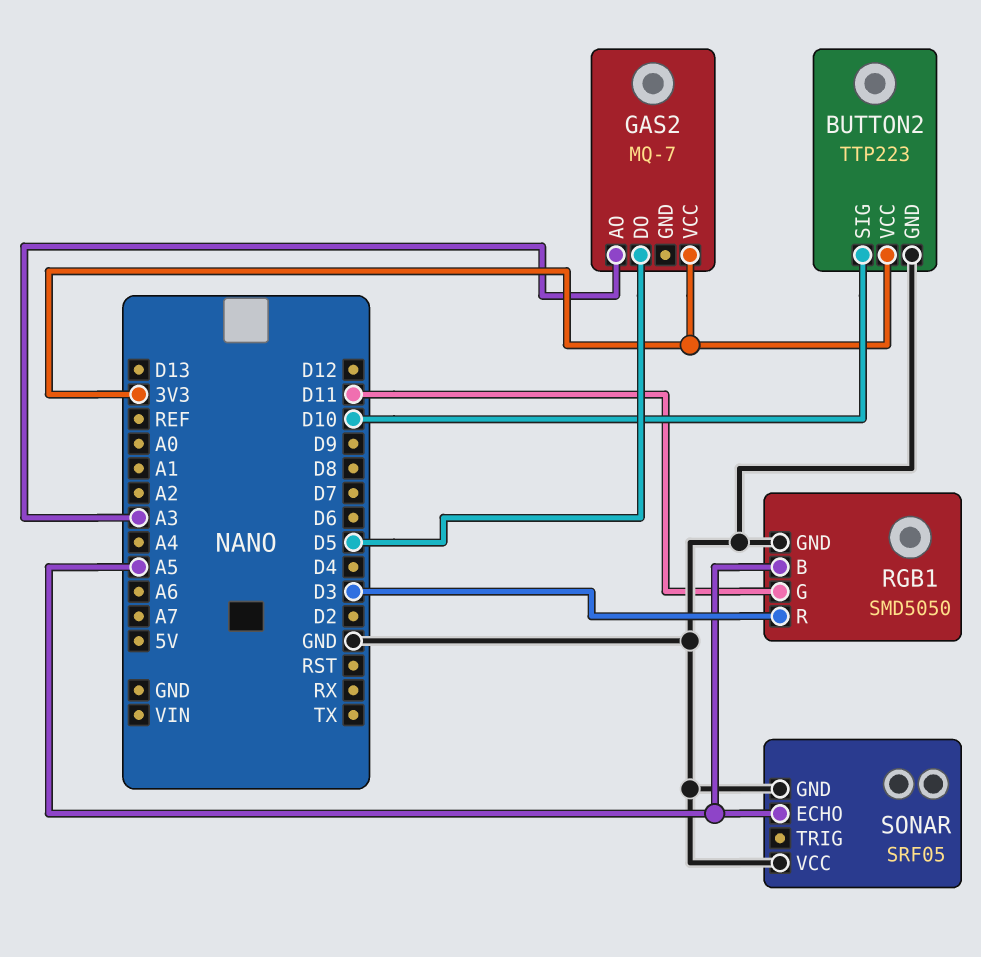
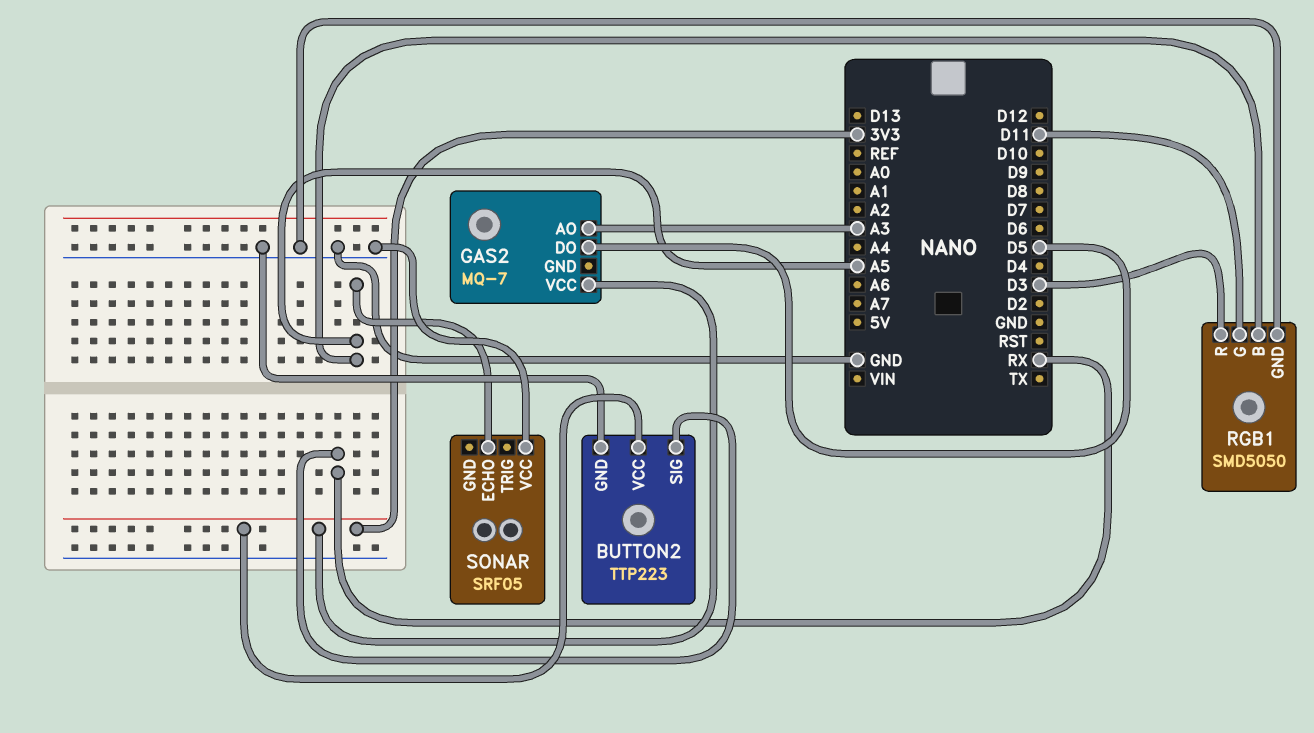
BUTTON2 pin SIG: D10 -> RX
SONAR pin GND: GND -> none

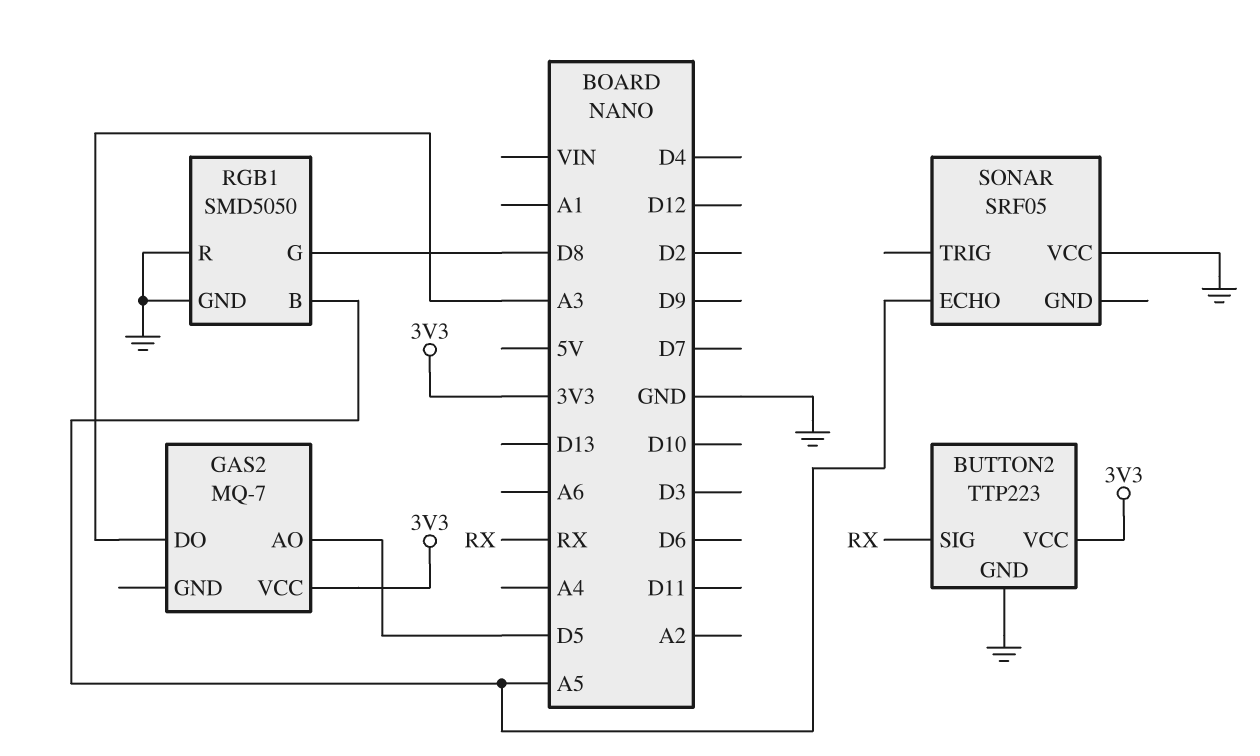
GAS2 pin AO: A3 -> D5
GAS2 pin DO: D5 -> A3
RGB1 pin G: D11 -> D8
RGB1 pin R: D3 -> GND

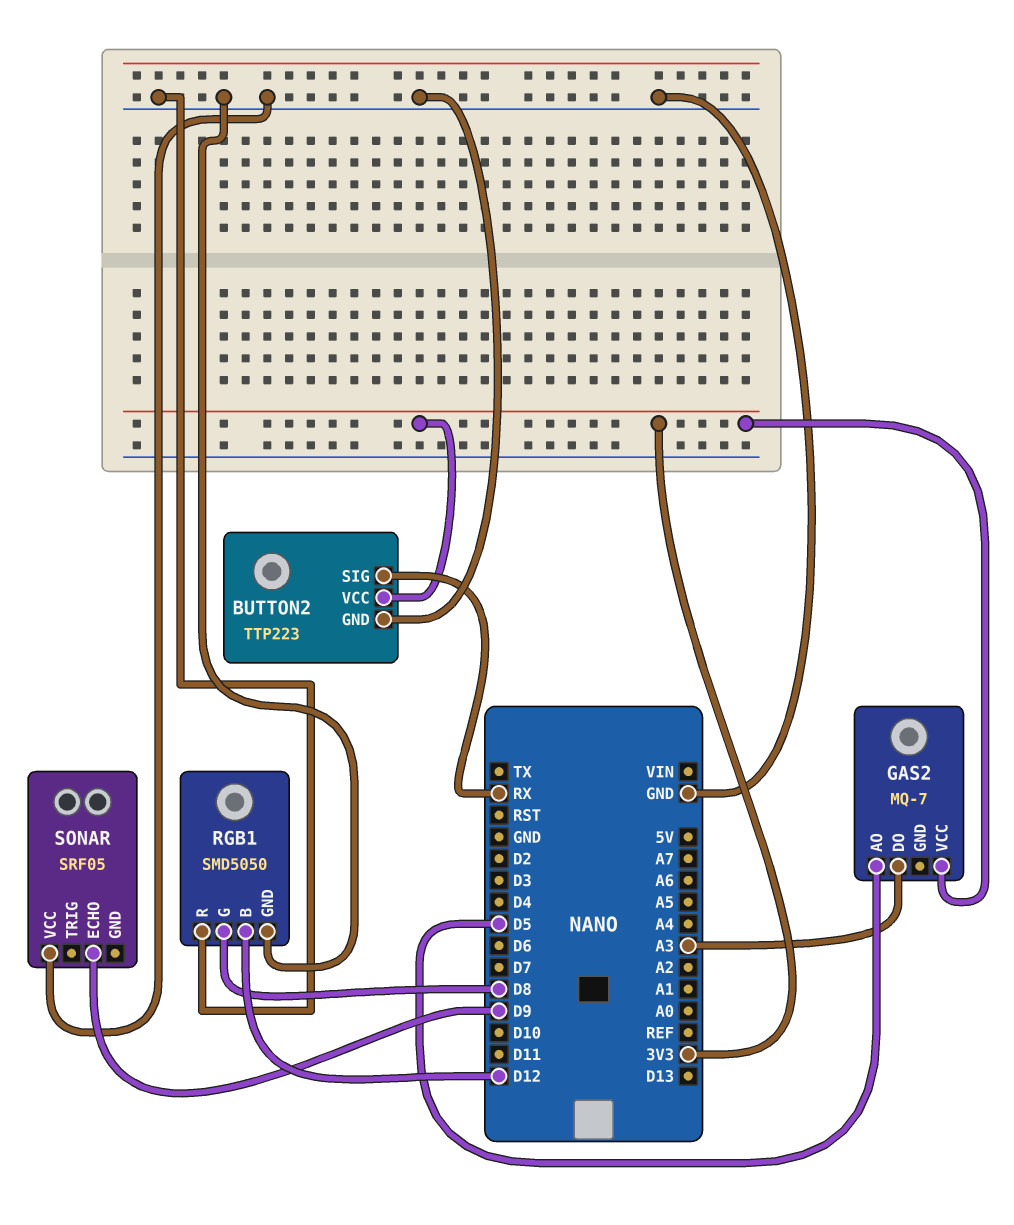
RGB1 pin B: A5 -> D12
SONAR pin ECHO: A5 -> D9

